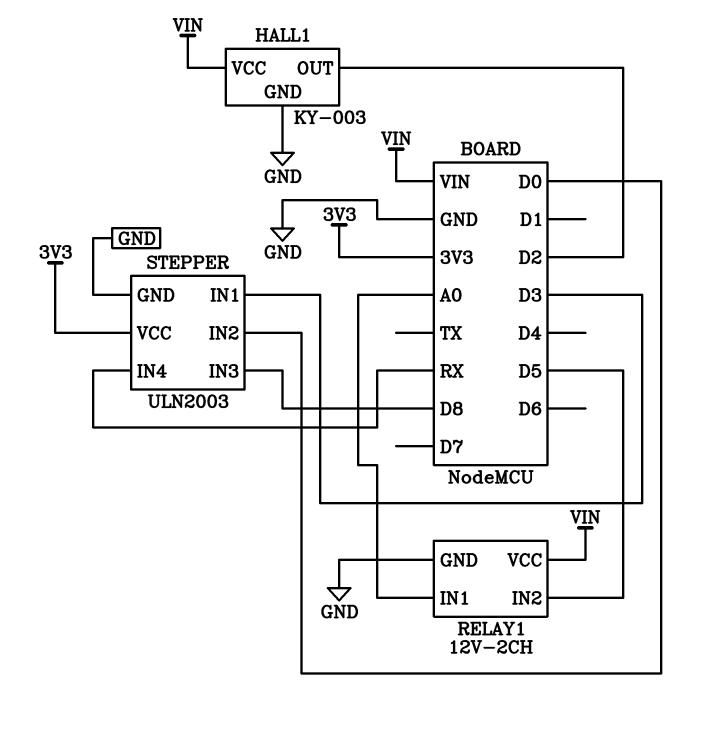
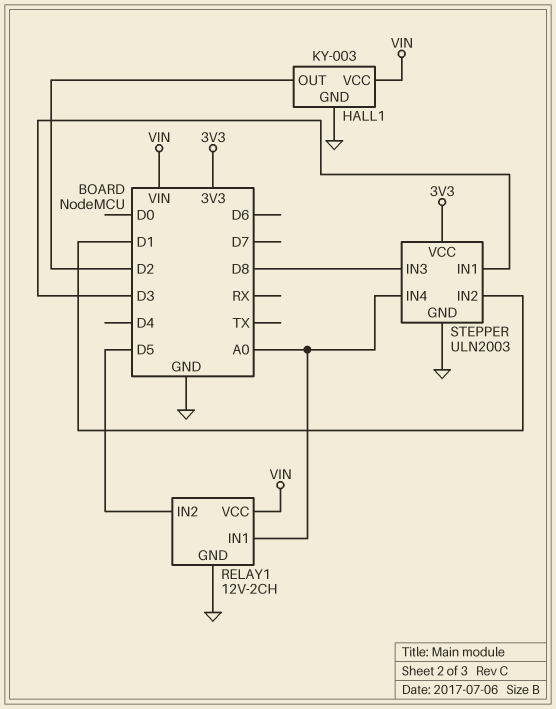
STEPPER pin IN2: D0 -> D1
STEPPER pin IN4: RX -> A0

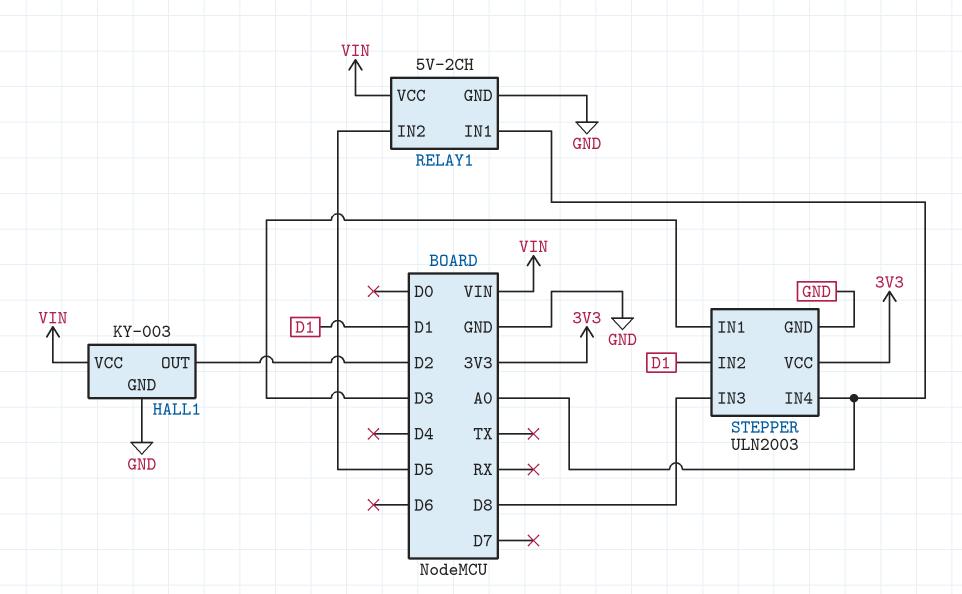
RELAY1: 12V-2CH -> 5V-2CH

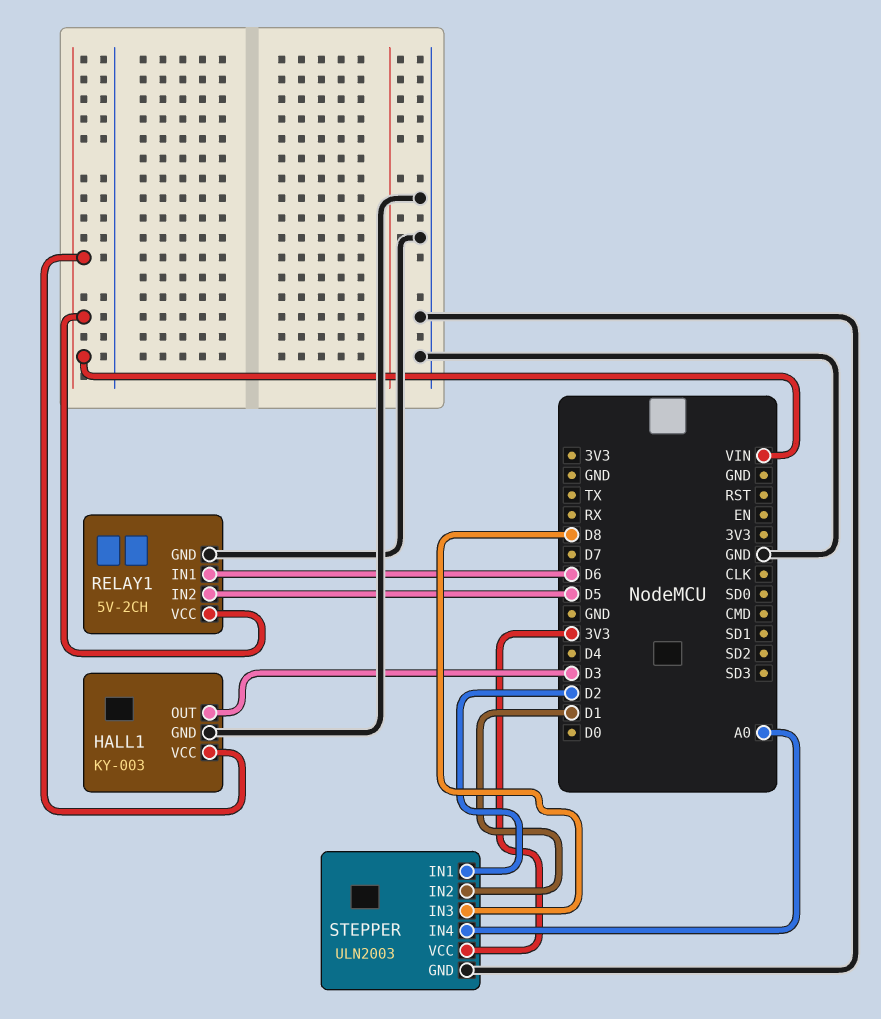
HALL1 pin OUT: D2 -> D3
RELAY1 pin IN1: A0 -> D6
STEPPER pin IN1: D3 -> D2

